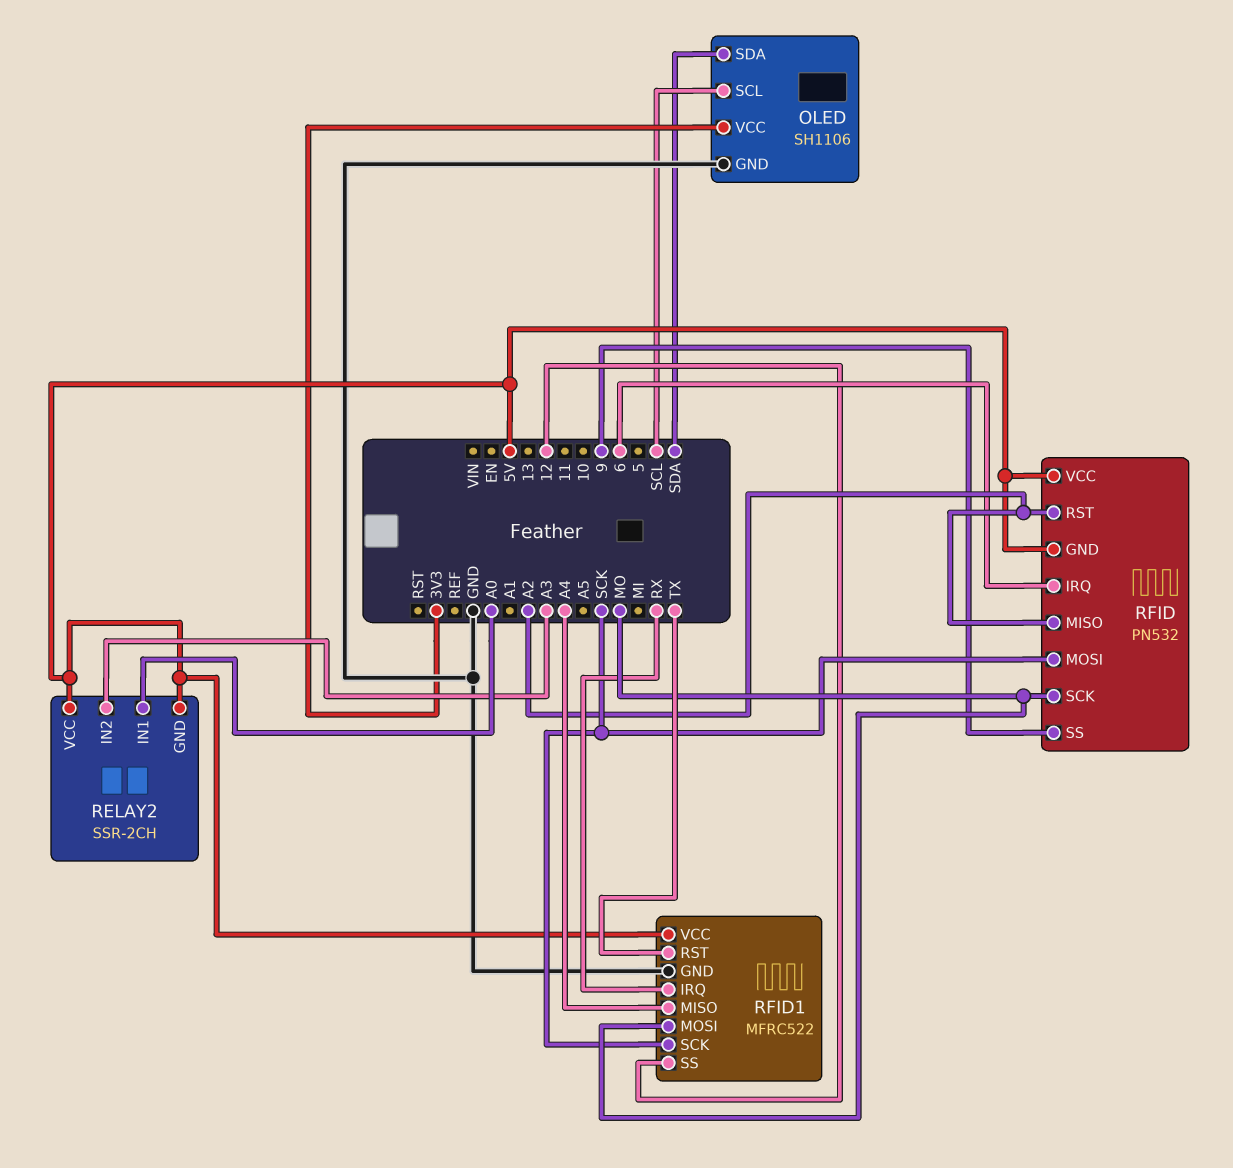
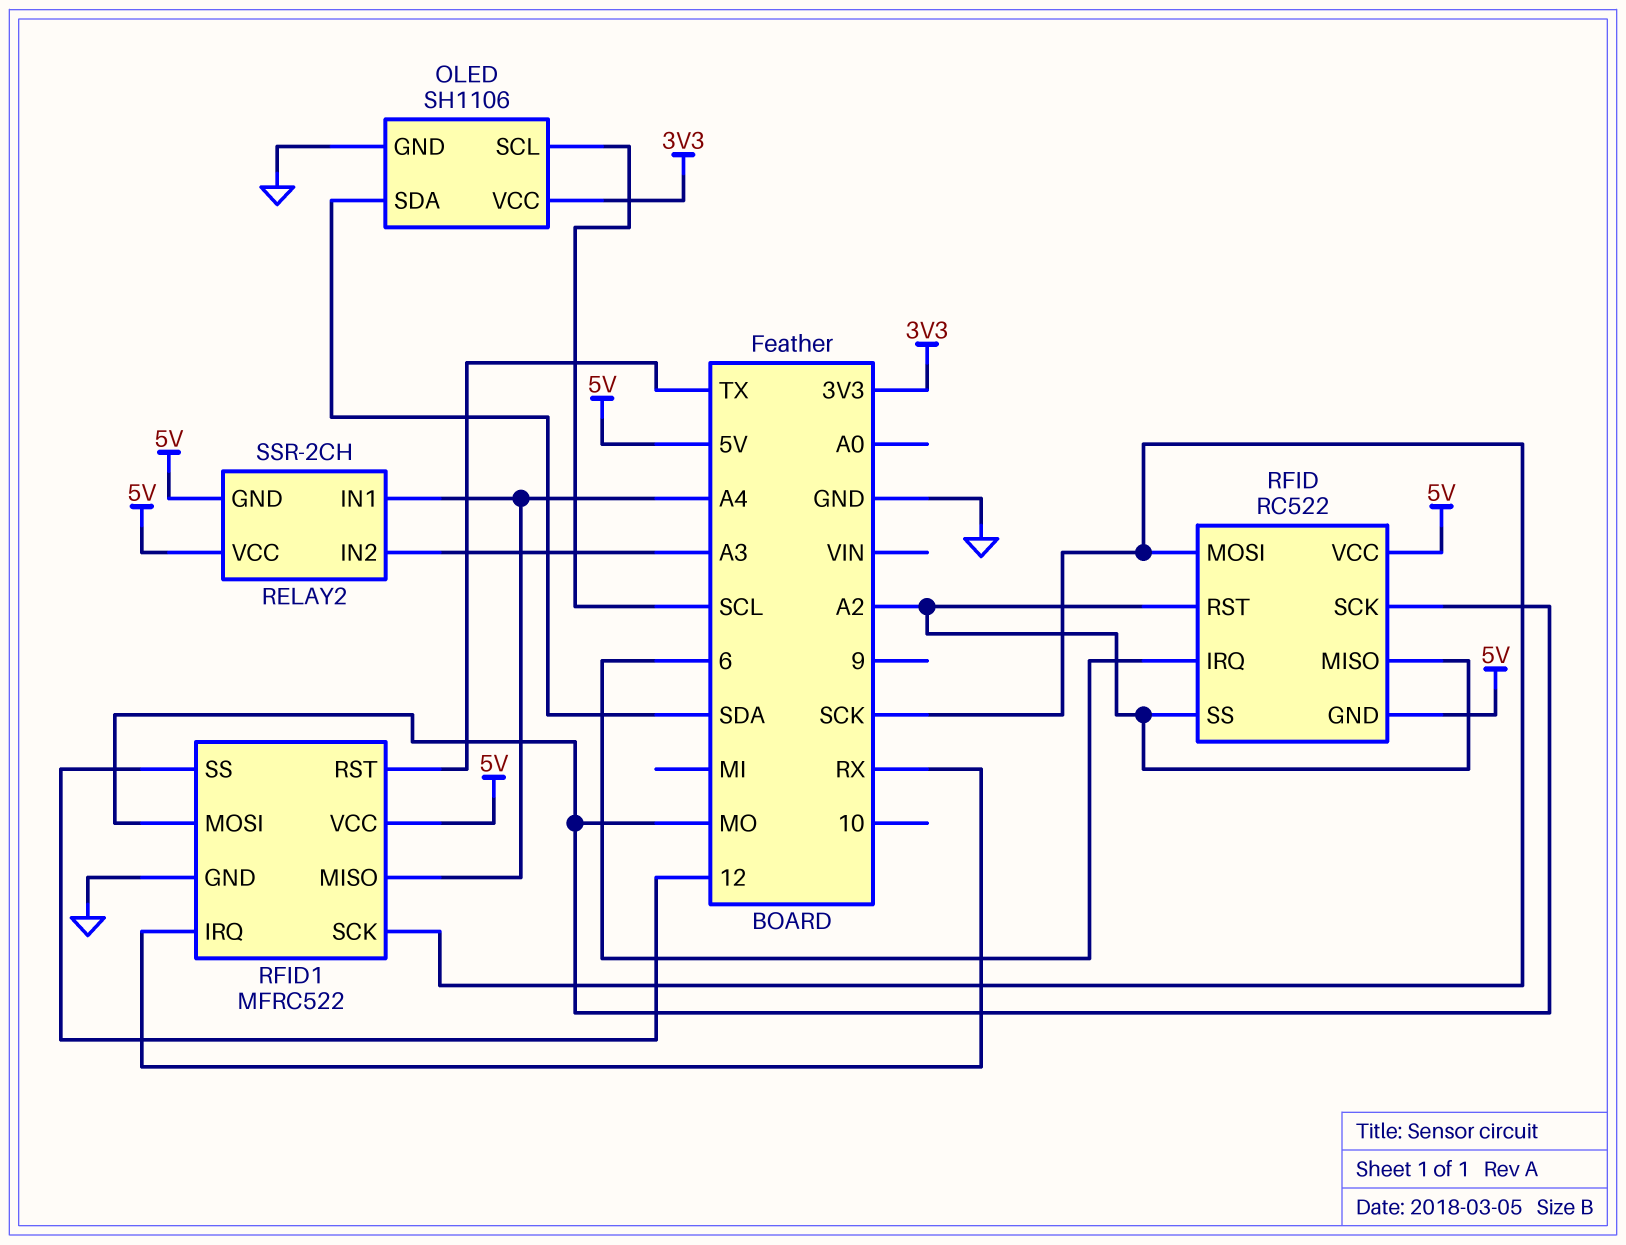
RELAY2 pin IN1: A0 -> A4
RFID: PN532 -> RC522
RFID pin SS: 9 -> A2

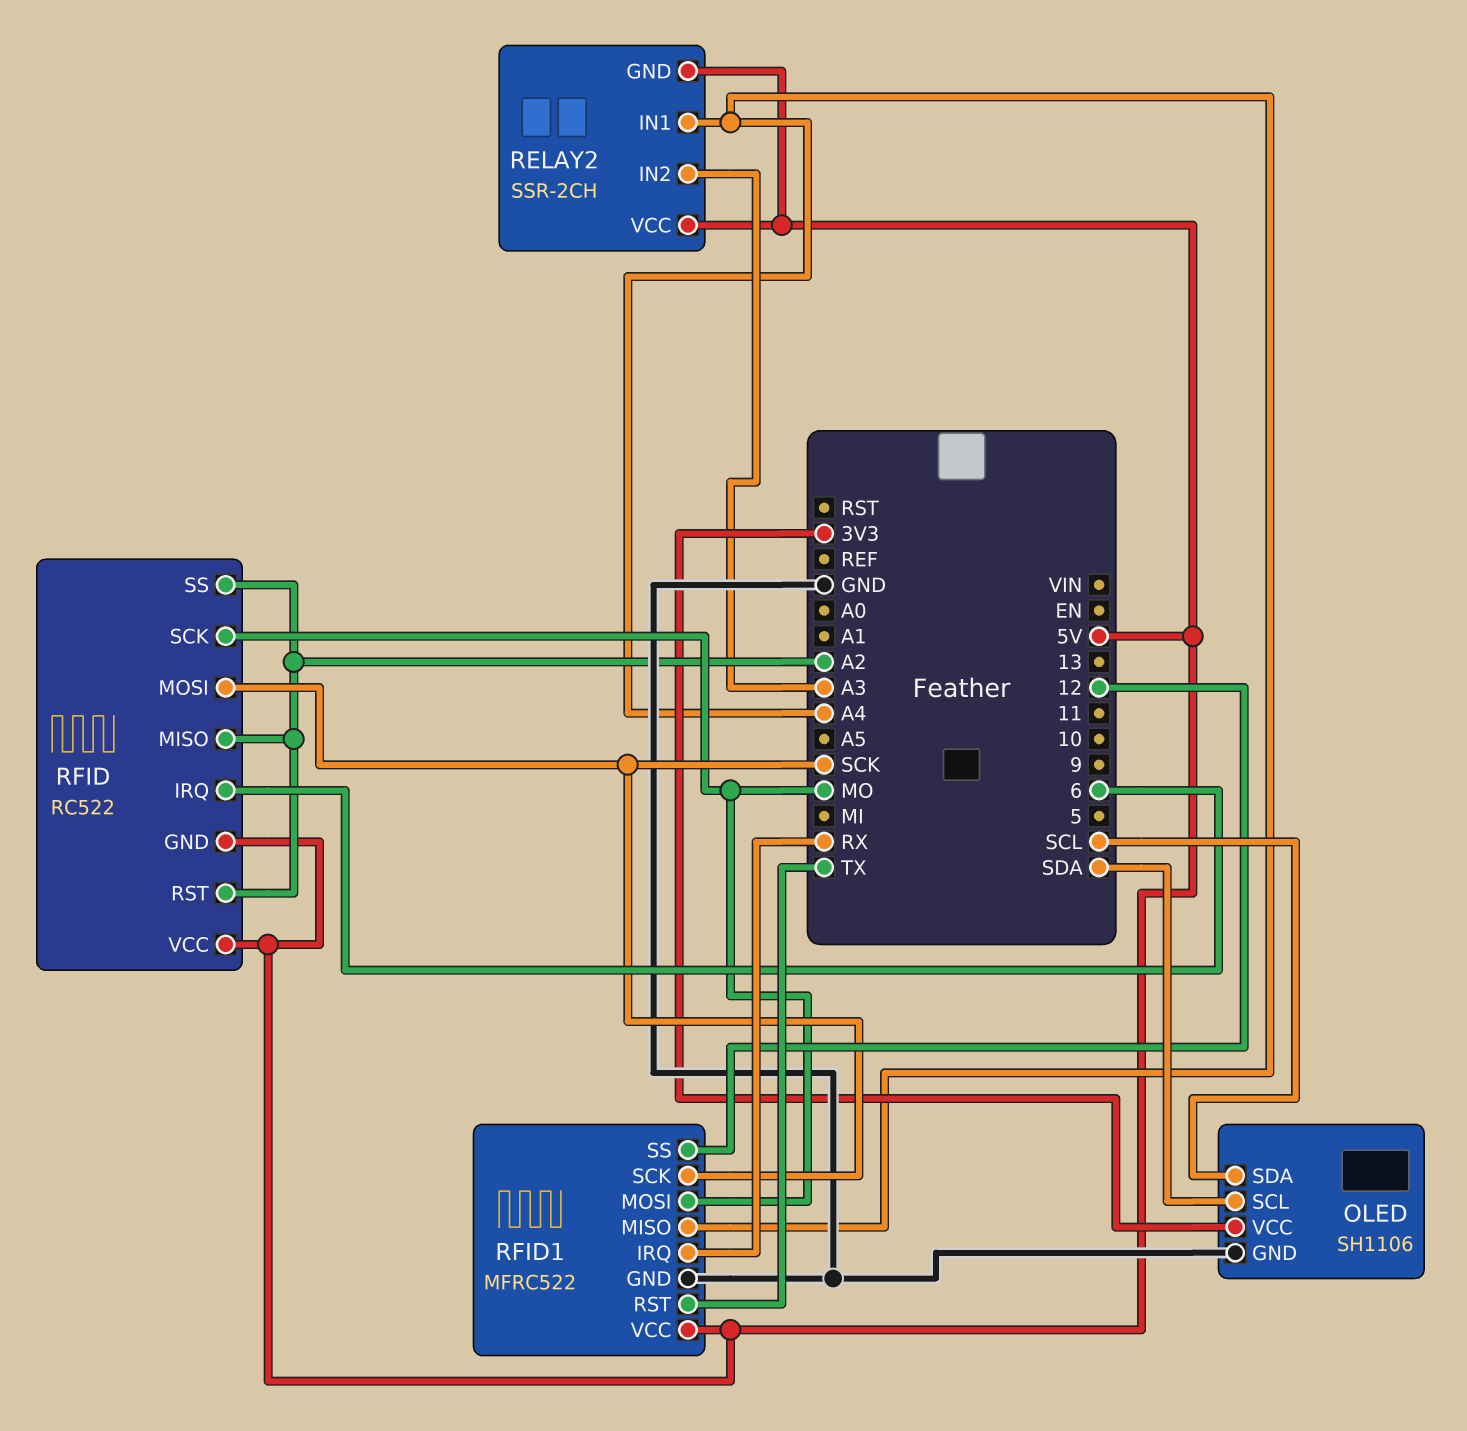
OLED pin SCL: SCL -> SDA
OLED pin SDA: SDA -> SCL

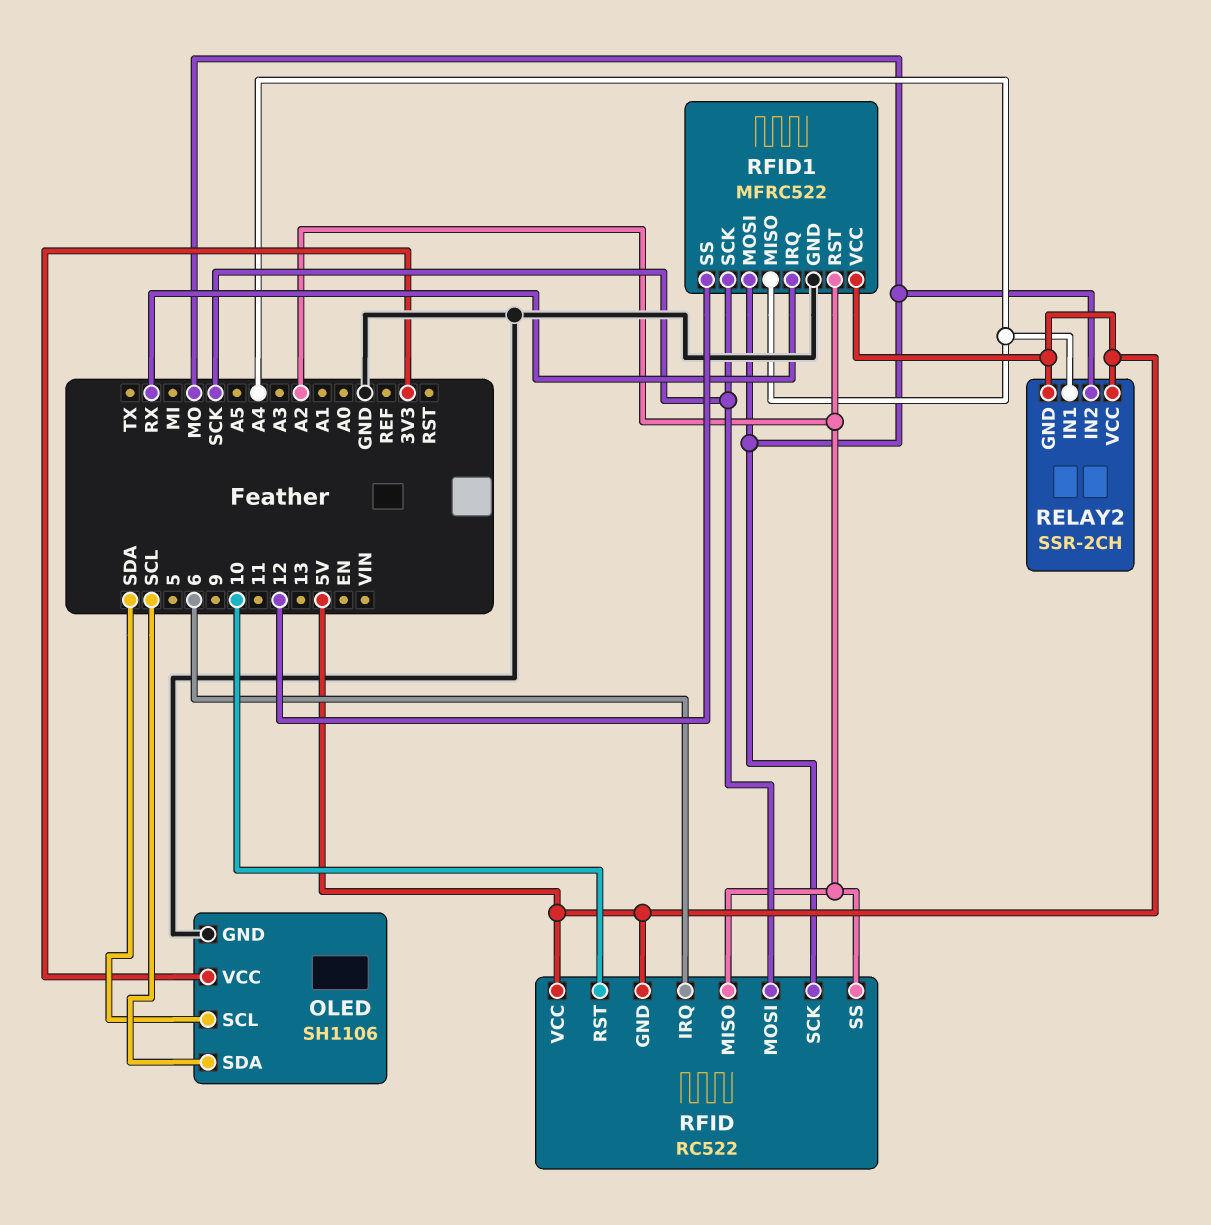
RELAY2 pin IN2: A3 -> MO
RFID pin RST: A2 -> 10
RFID1 pin RST: TX -> A2

